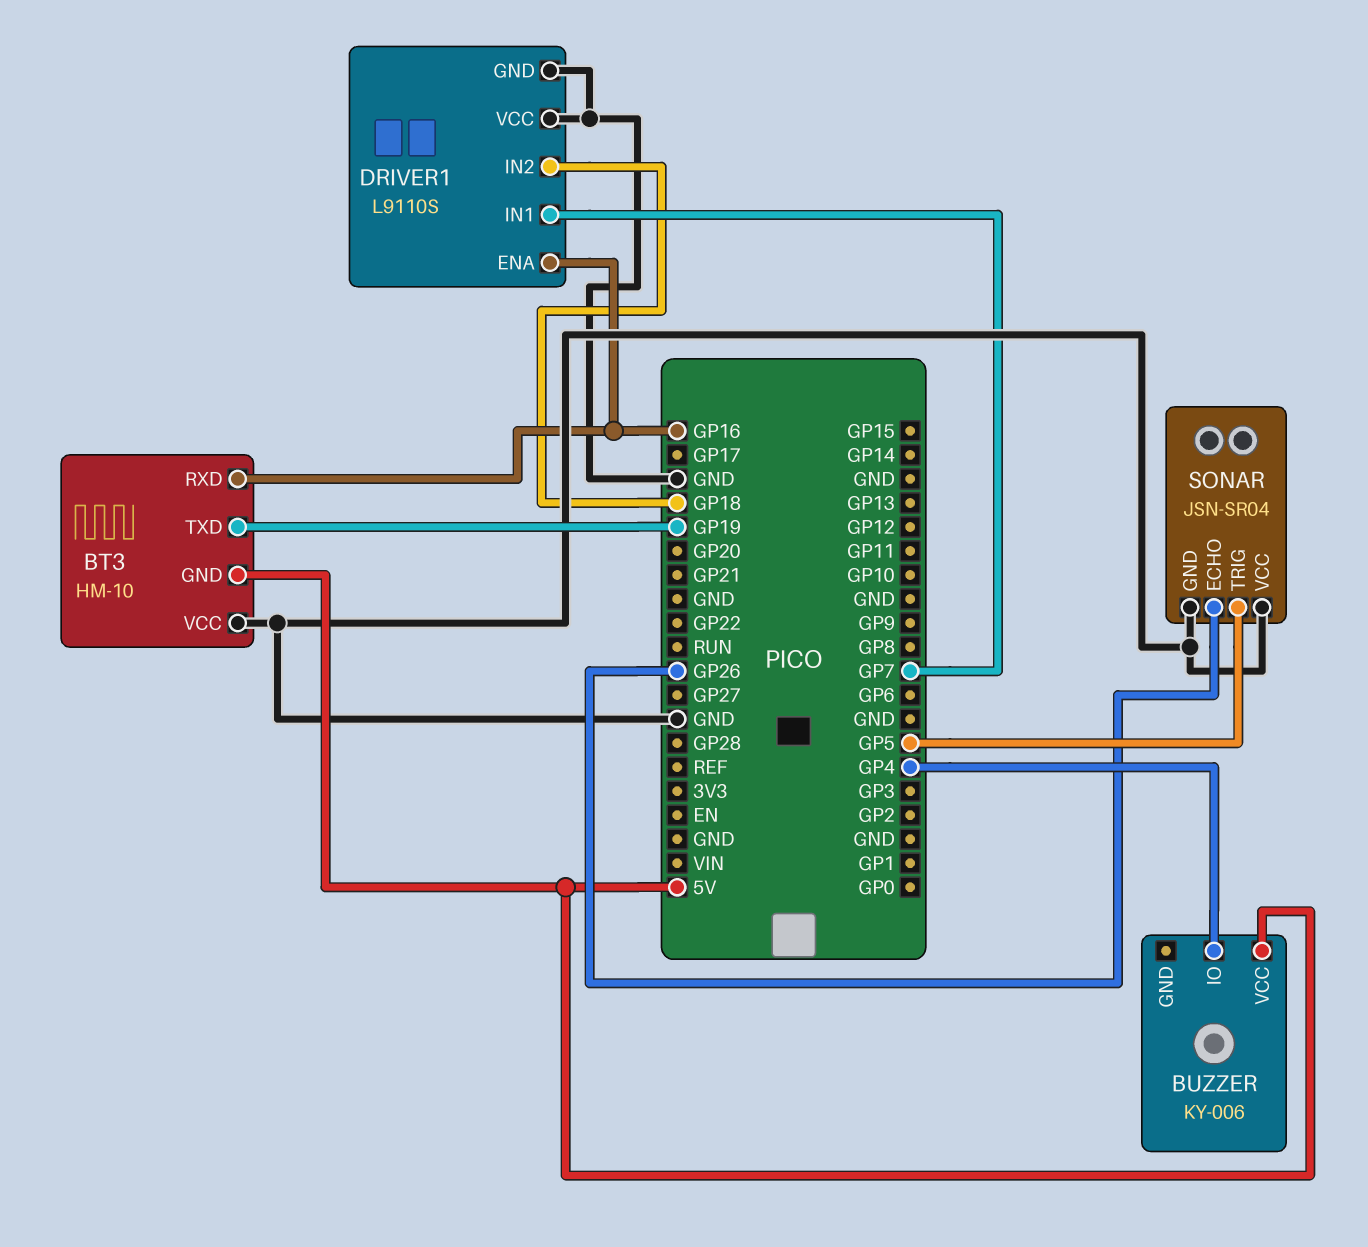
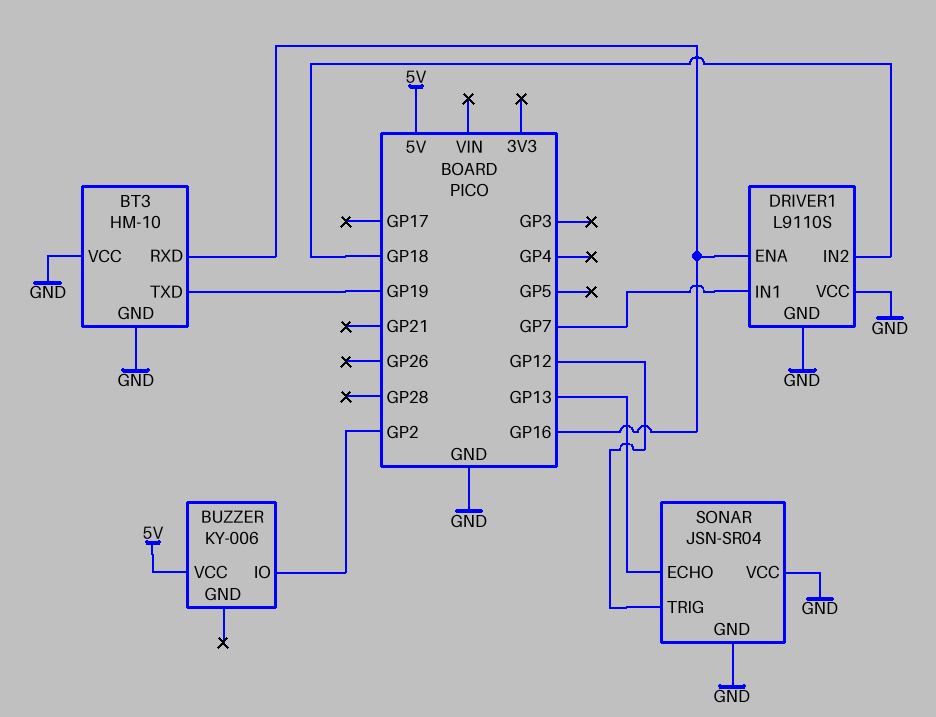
BT3 pin GND: 5V -> GND
BUZZER pin IO: GP4 -> GP2
SONAR pin ECHO: GP26 -> GP13
SONAR pin TRIG: GP5 -> GP12

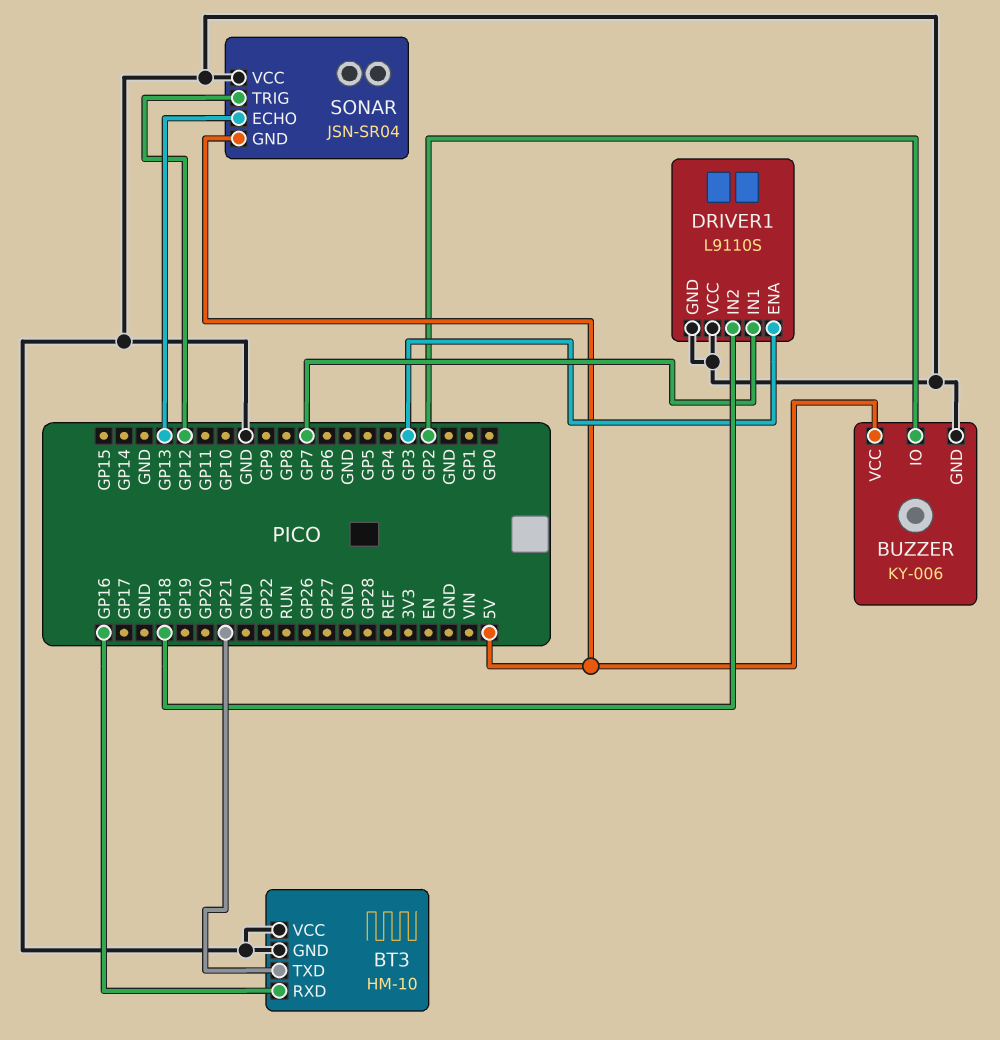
BT3 pin TXD: GP19 -> GP21
BUZZER pin GND: none -> GND
DRIVER1 pin ENA: GP16 -> GP3
SONAR pin GND: GND -> 5V

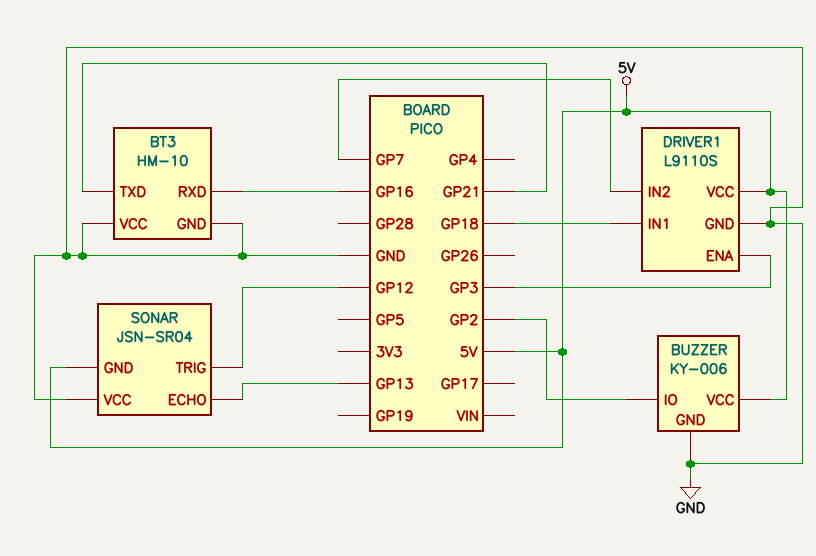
DRIVER1 pin IN1: GP7 -> GP18
DRIVER1 pin IN2: GP18 -> GP7
DRIVER1 pin VCC: GND -> 5V

